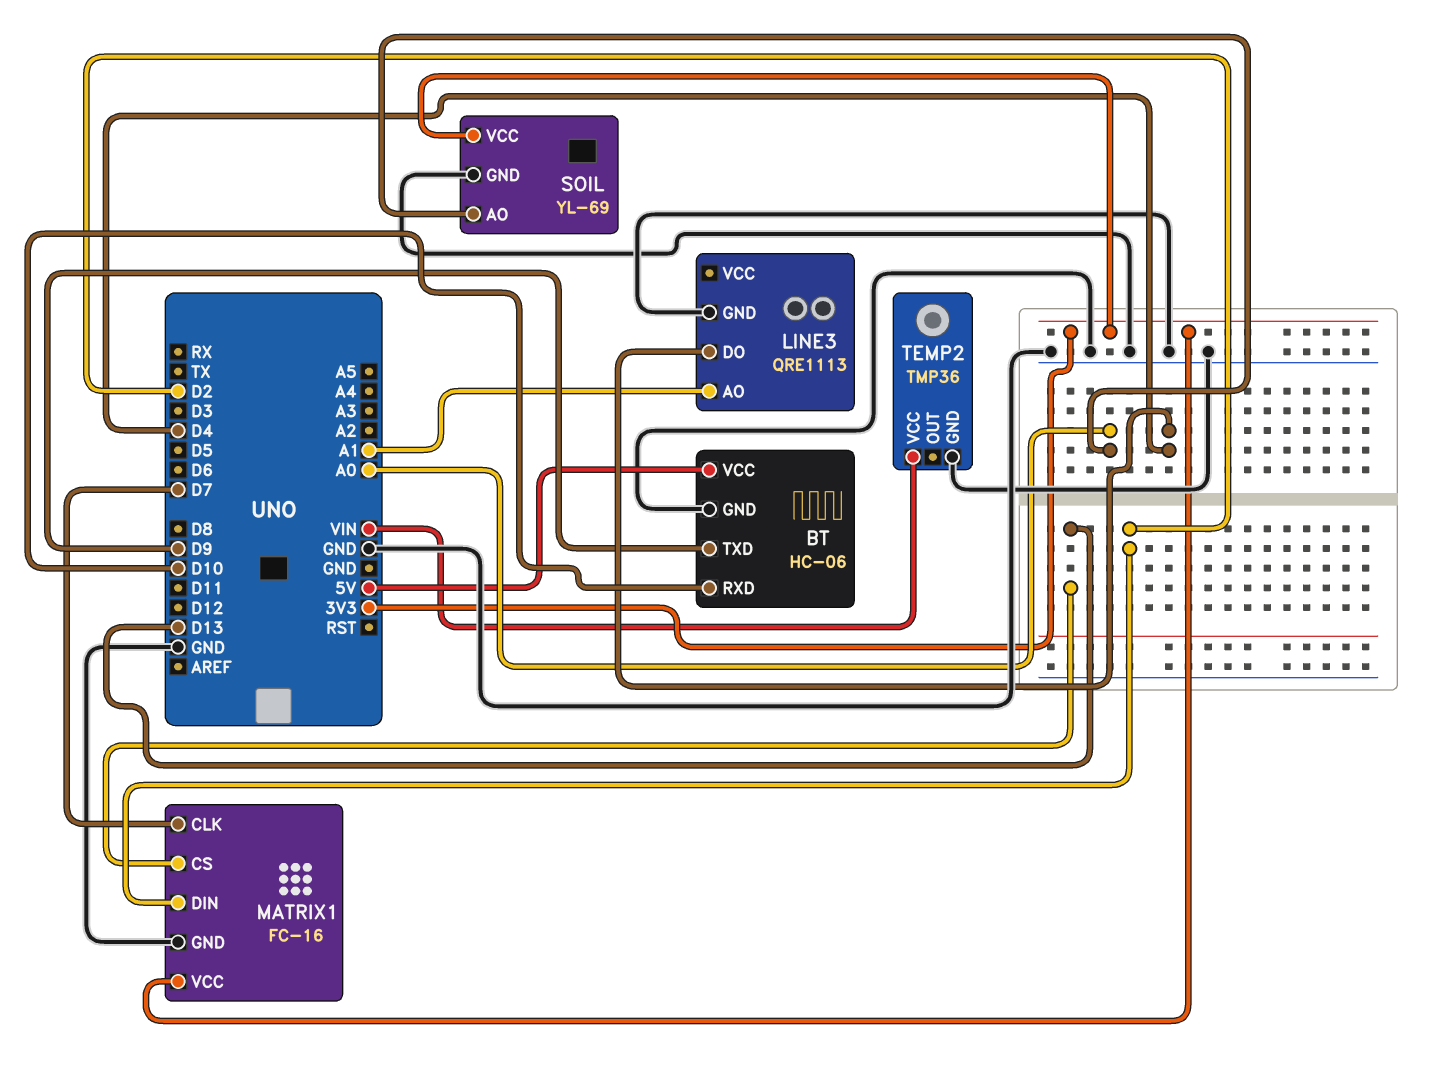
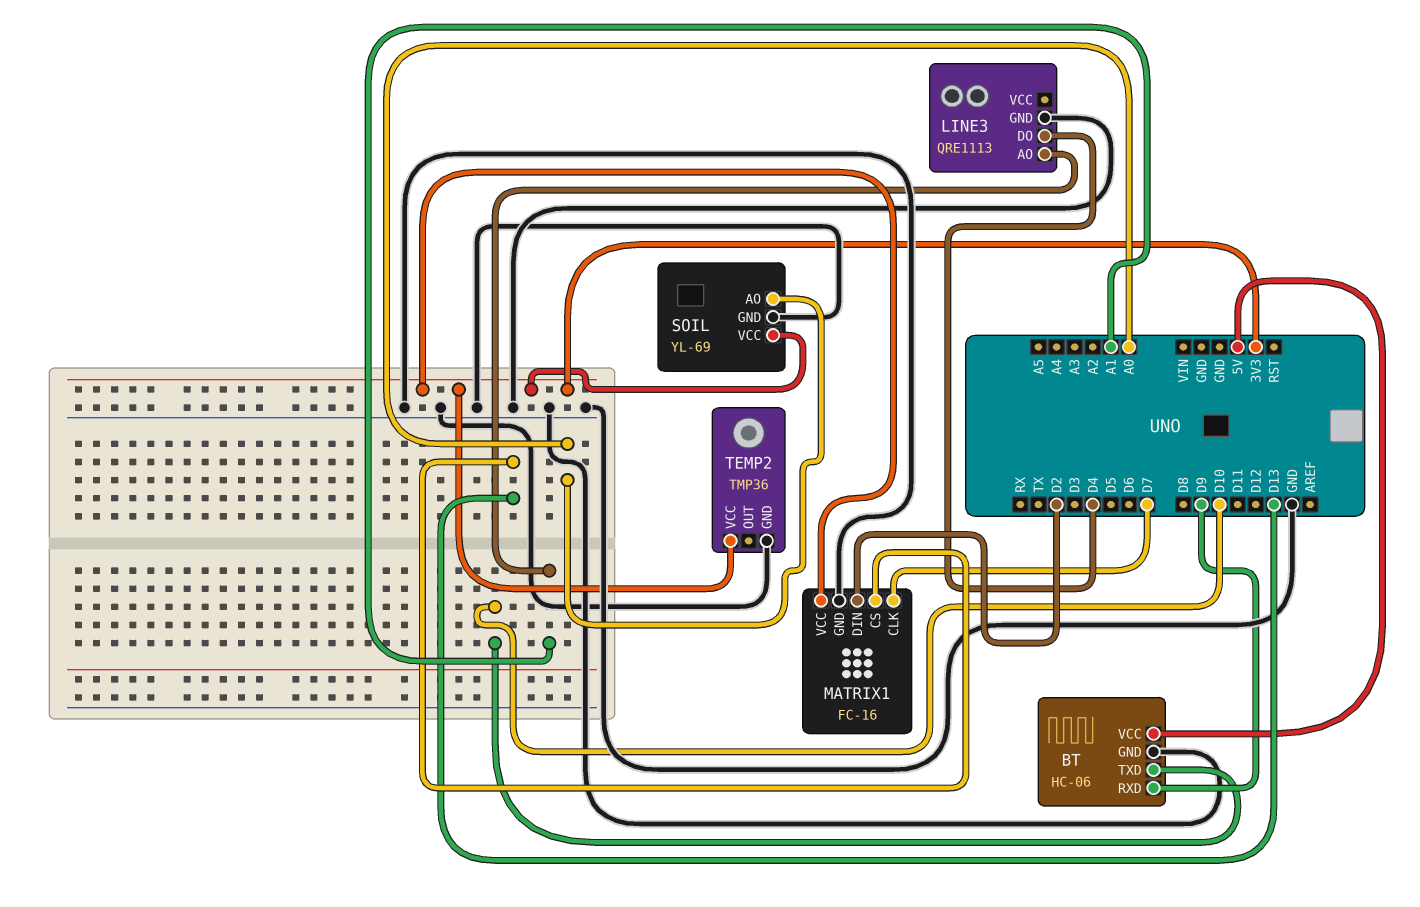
BT pin RXD: D10 -> D9
BT pin TXD: D9 -> D10
TEMP2 pin VCC: VIN -> 3V3

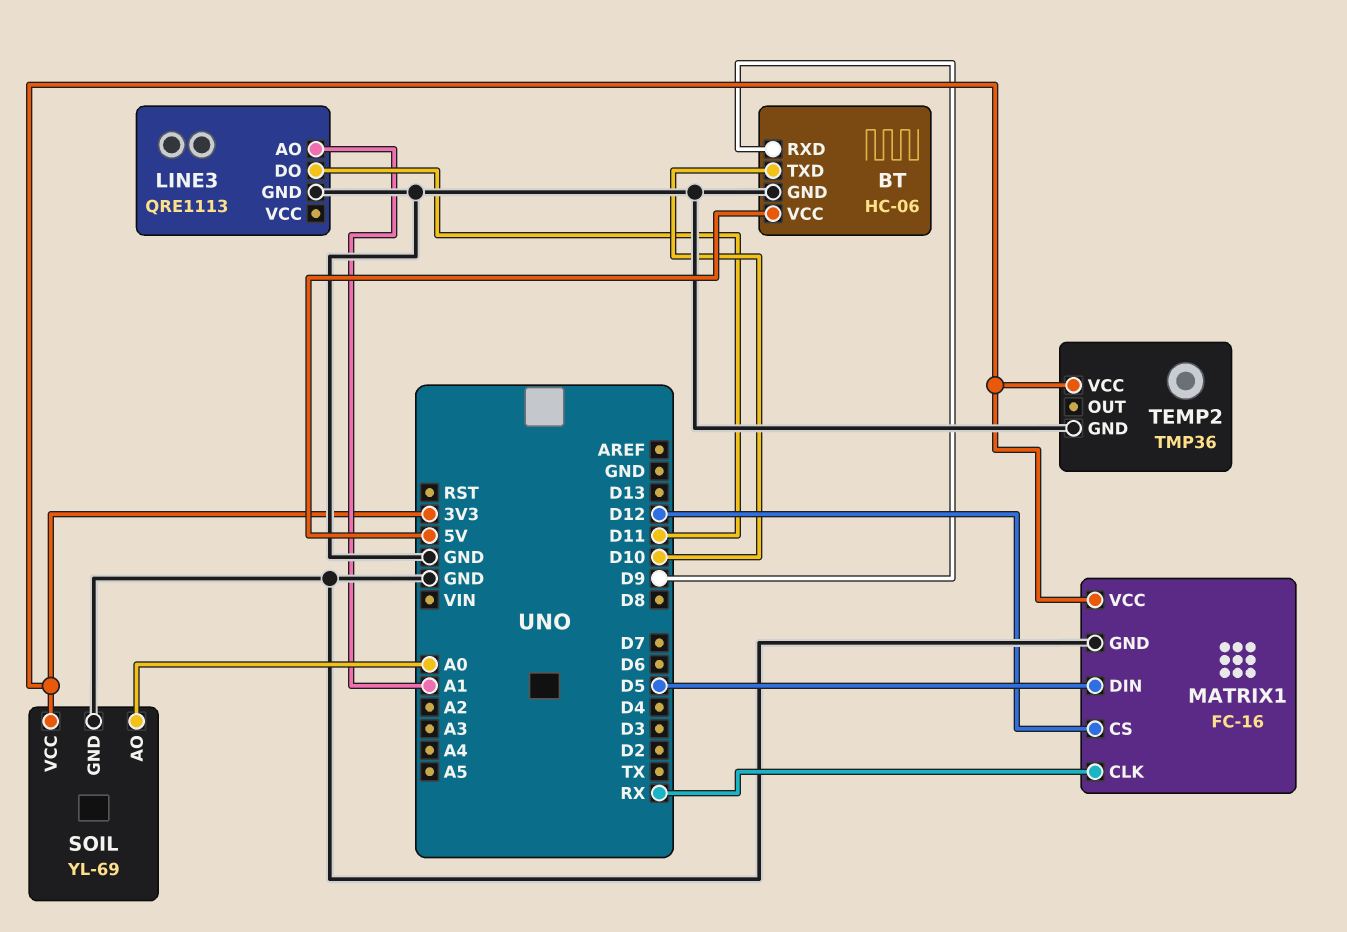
LINE3 pin DO: D4 -> D11
MATRIX1 pin CLK: D7 -> RX
MATRIX1 pin CS: D13 -> D12
MATRIX1 pin DIN: D2 -> D5

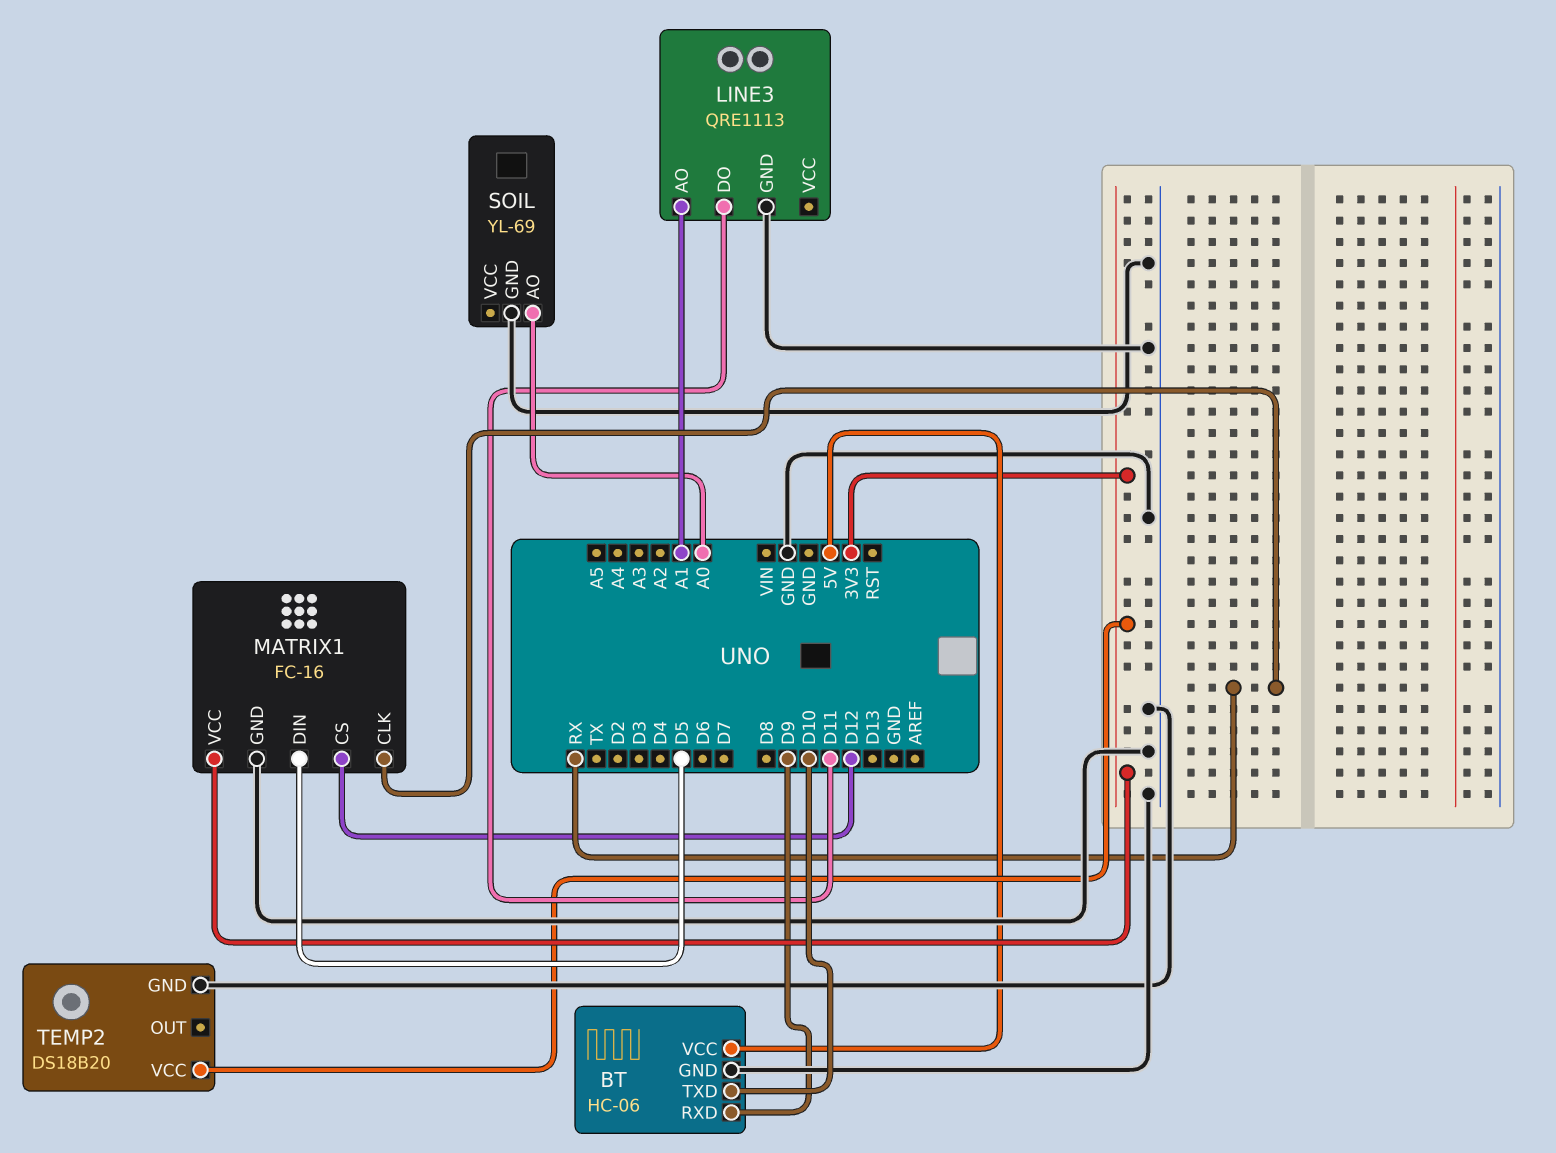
SOIL pin VCC: 3V3 -> none
TEMP2: TMP36 -> DS18B20

